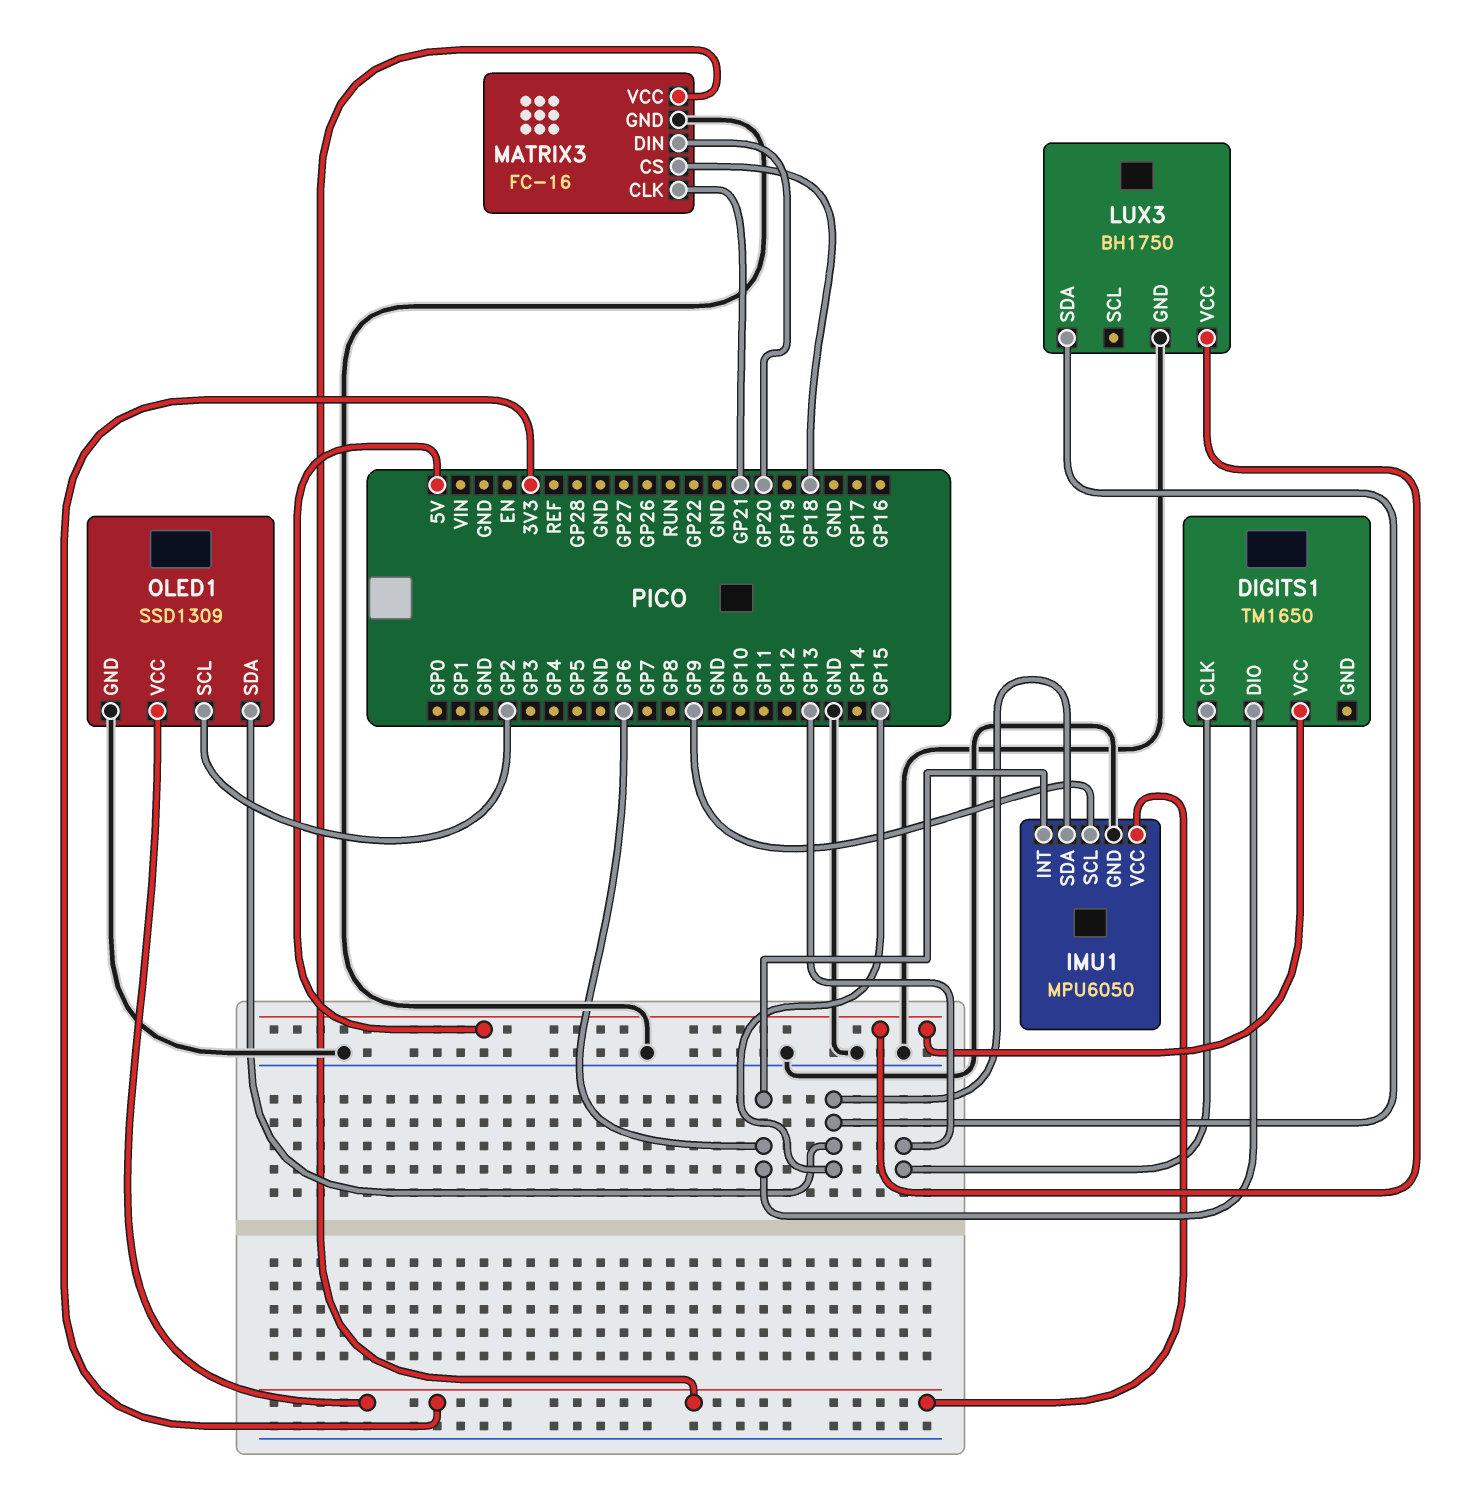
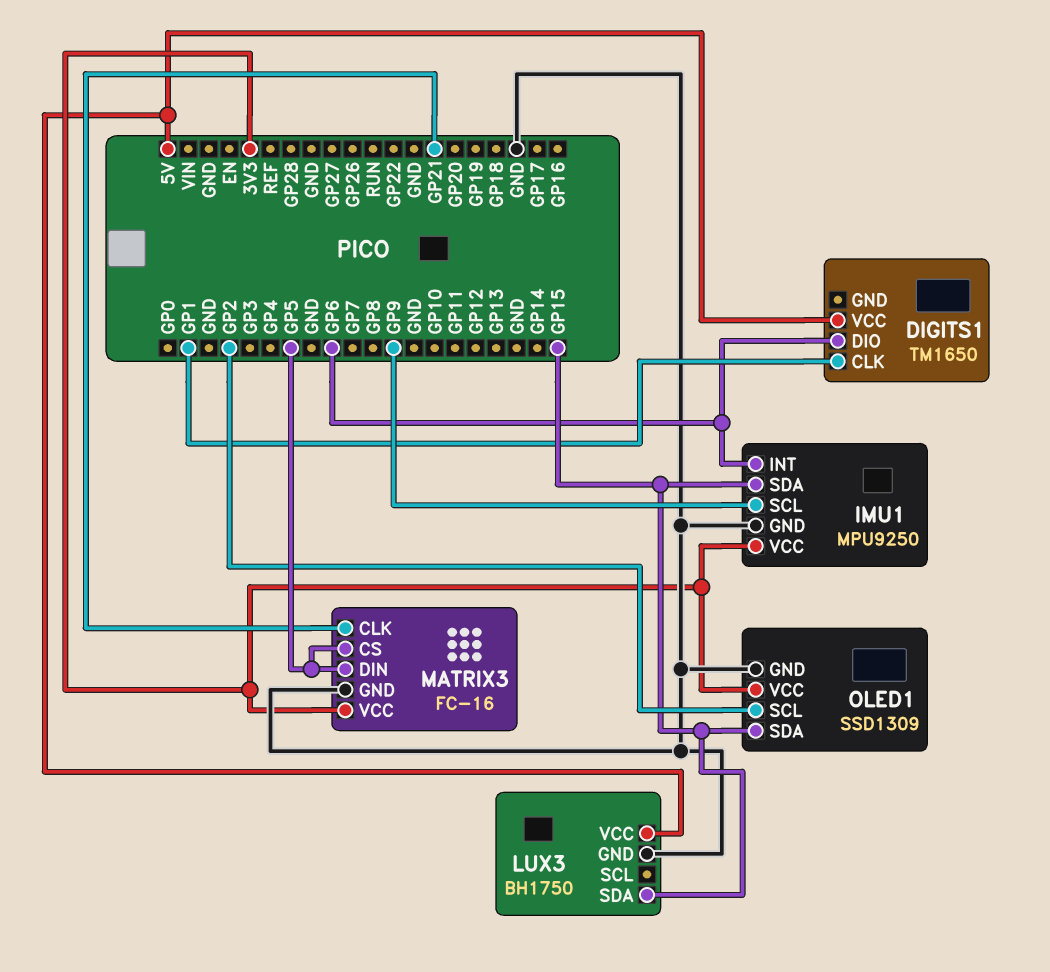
DIGITS1 pin CLK: GP13 -> GP1
IMU1: MPU6050 -> MPU9250
MATRIX3 pin CS: GP18 -> GP5
MATRIX3 pin DIN: GP20 -> GP5

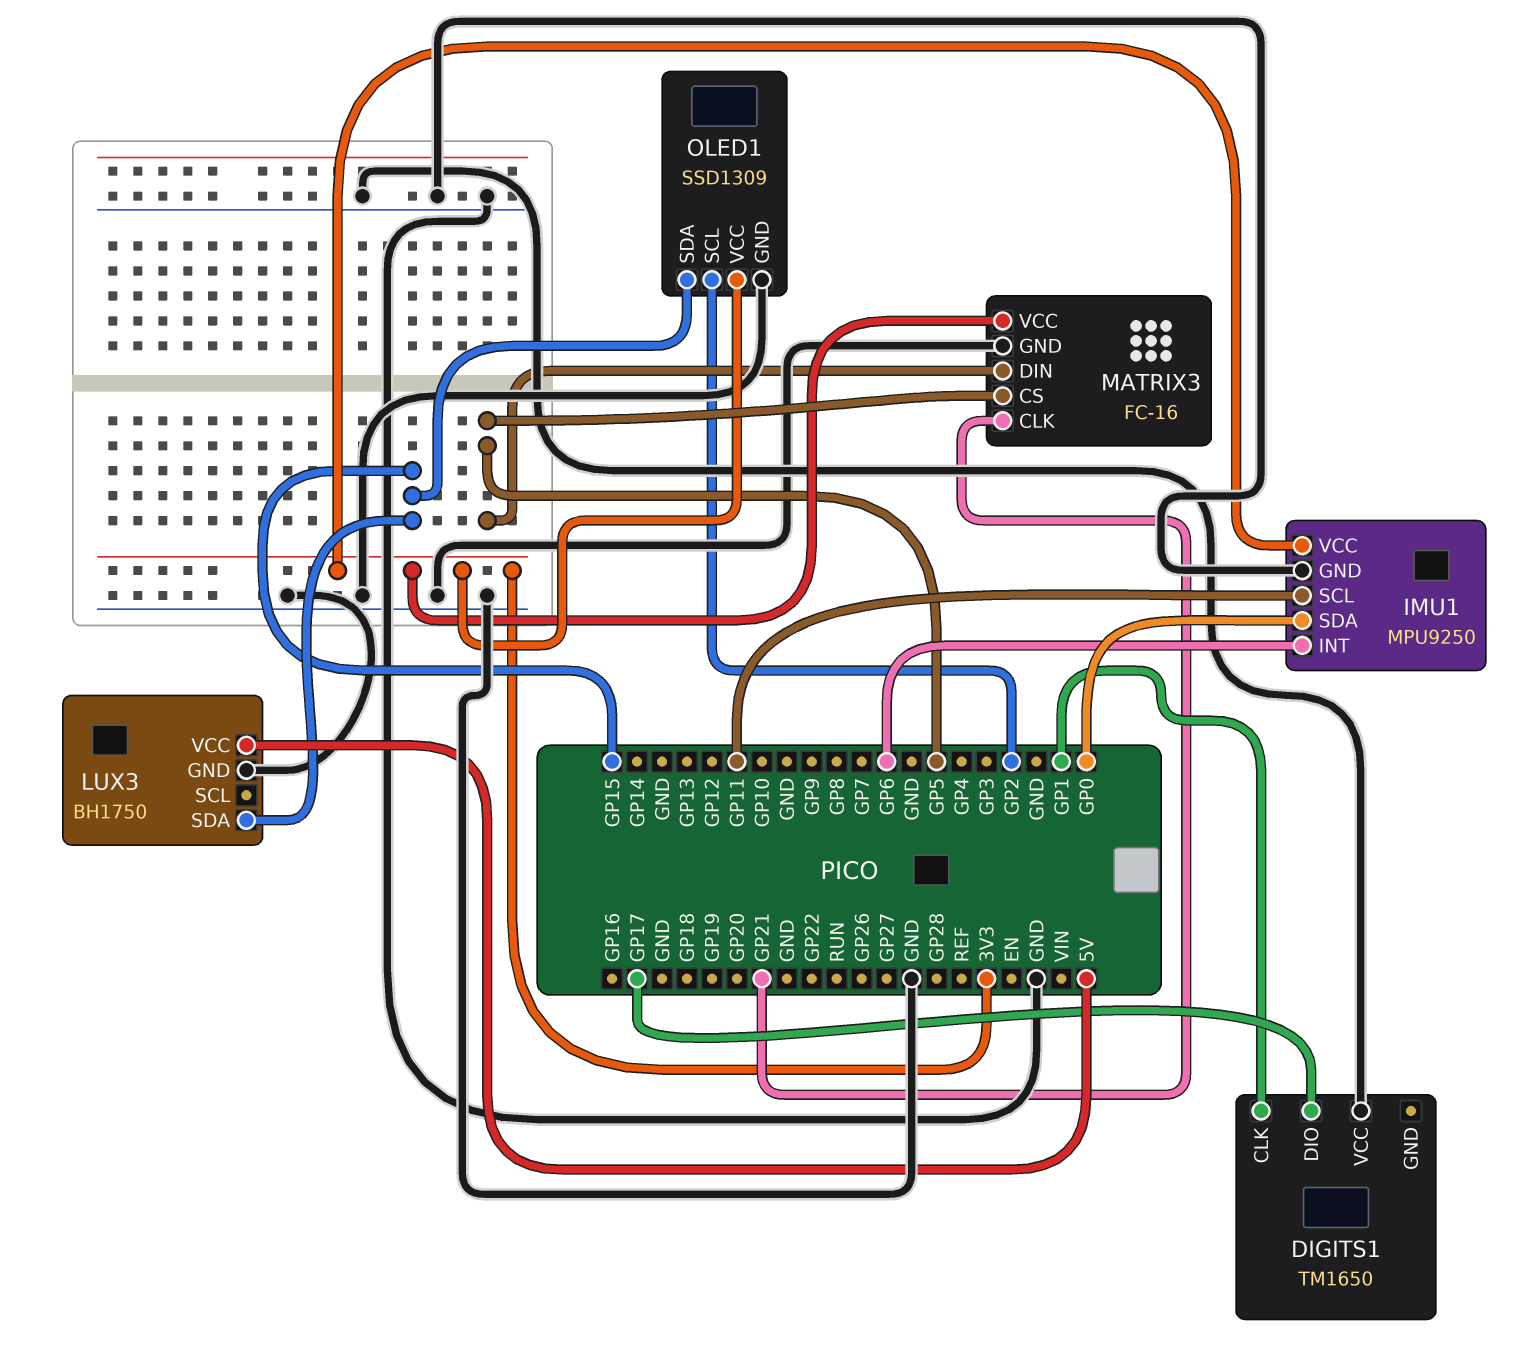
DIGITS1 pin DIO: GP6 -> GP17
DIGITS1 pin VCC: 5V -> GND
IMU1 pin SCL: GP9 -> GP11
IMU1 pin SDA: GP15 -> GP0

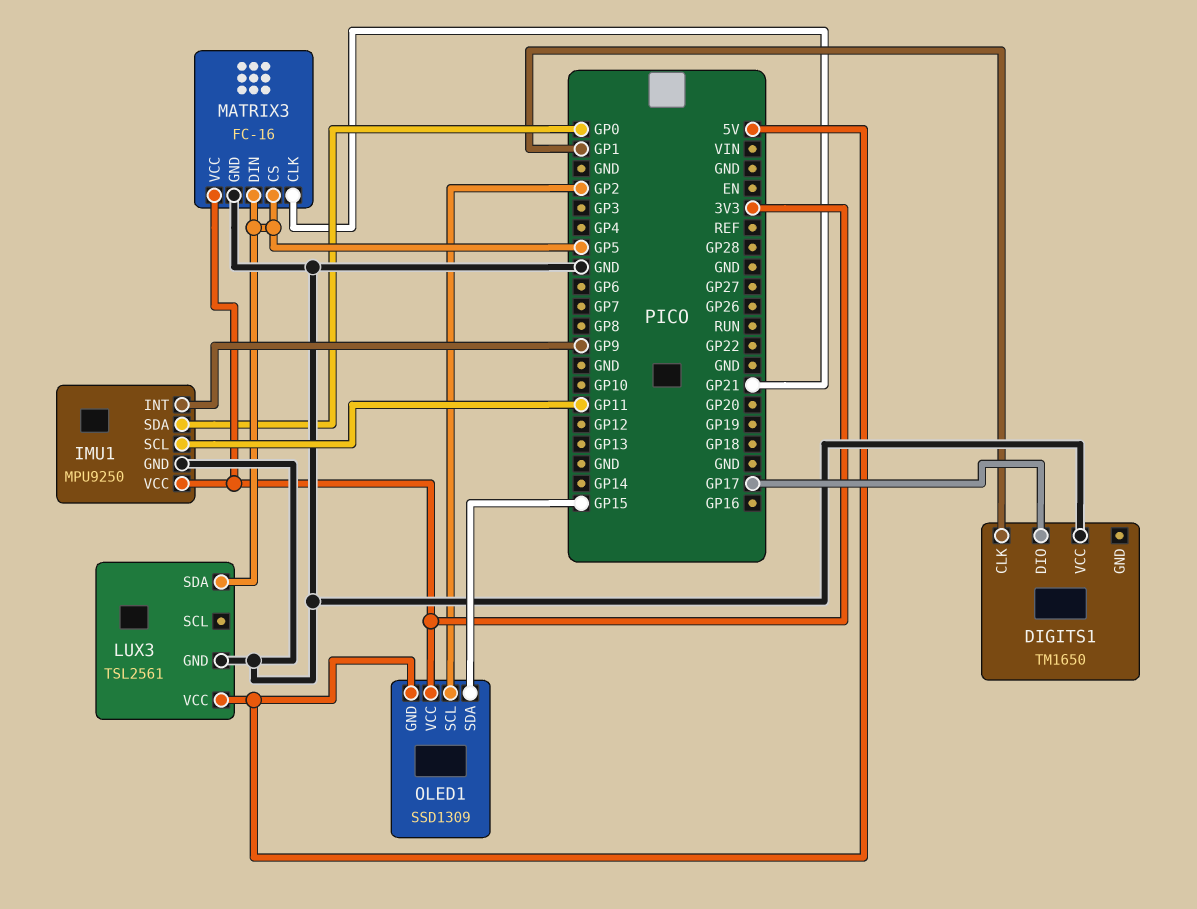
IMU1 pin INT: GP6 -> GP9
LUX3: BH1750 -> TSL2561
LUX3 pin SDA: GP15 -> GP5
OLED1 pin GND: GND -> 5V

